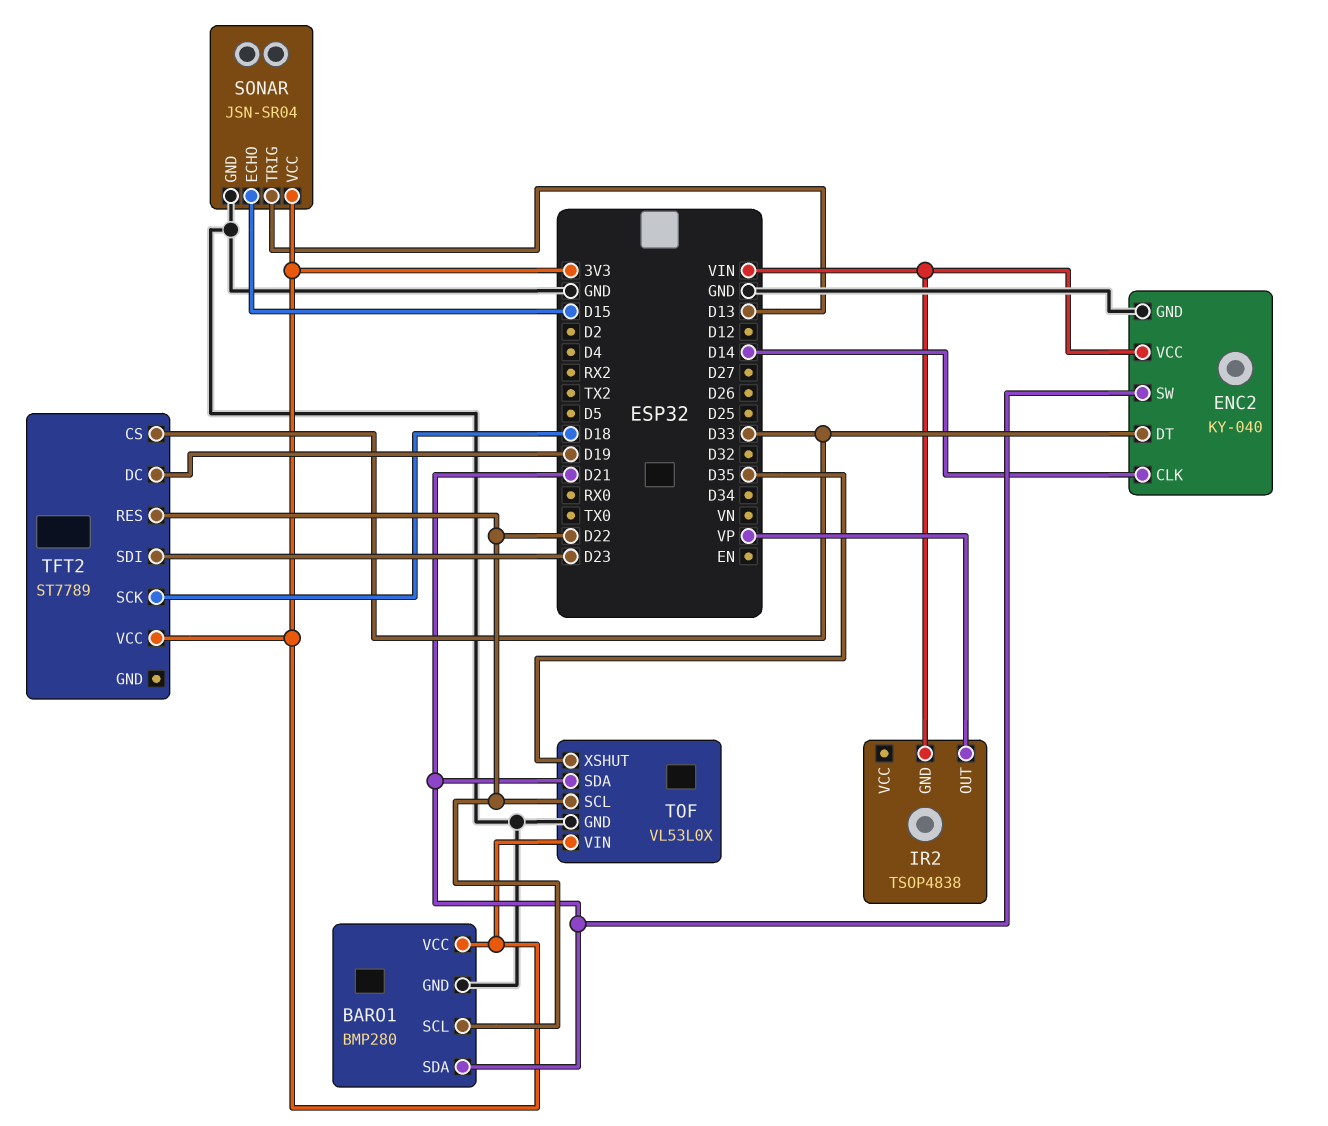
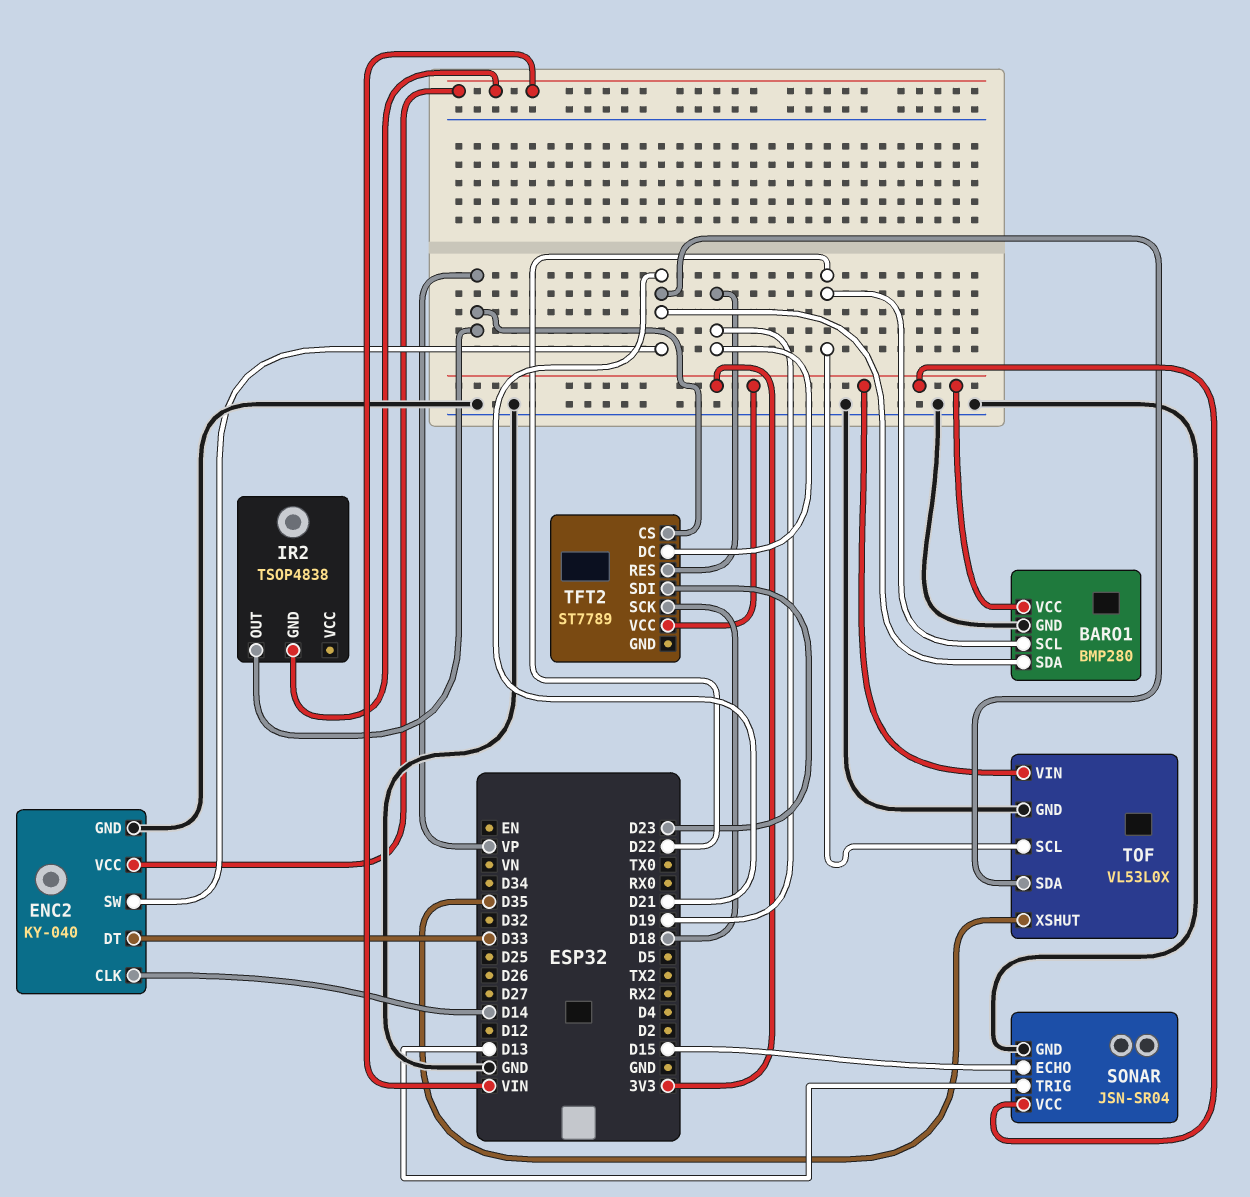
TFT2 pin CS: D33 -> VP
TFT2 pin RES: D22 -> D19

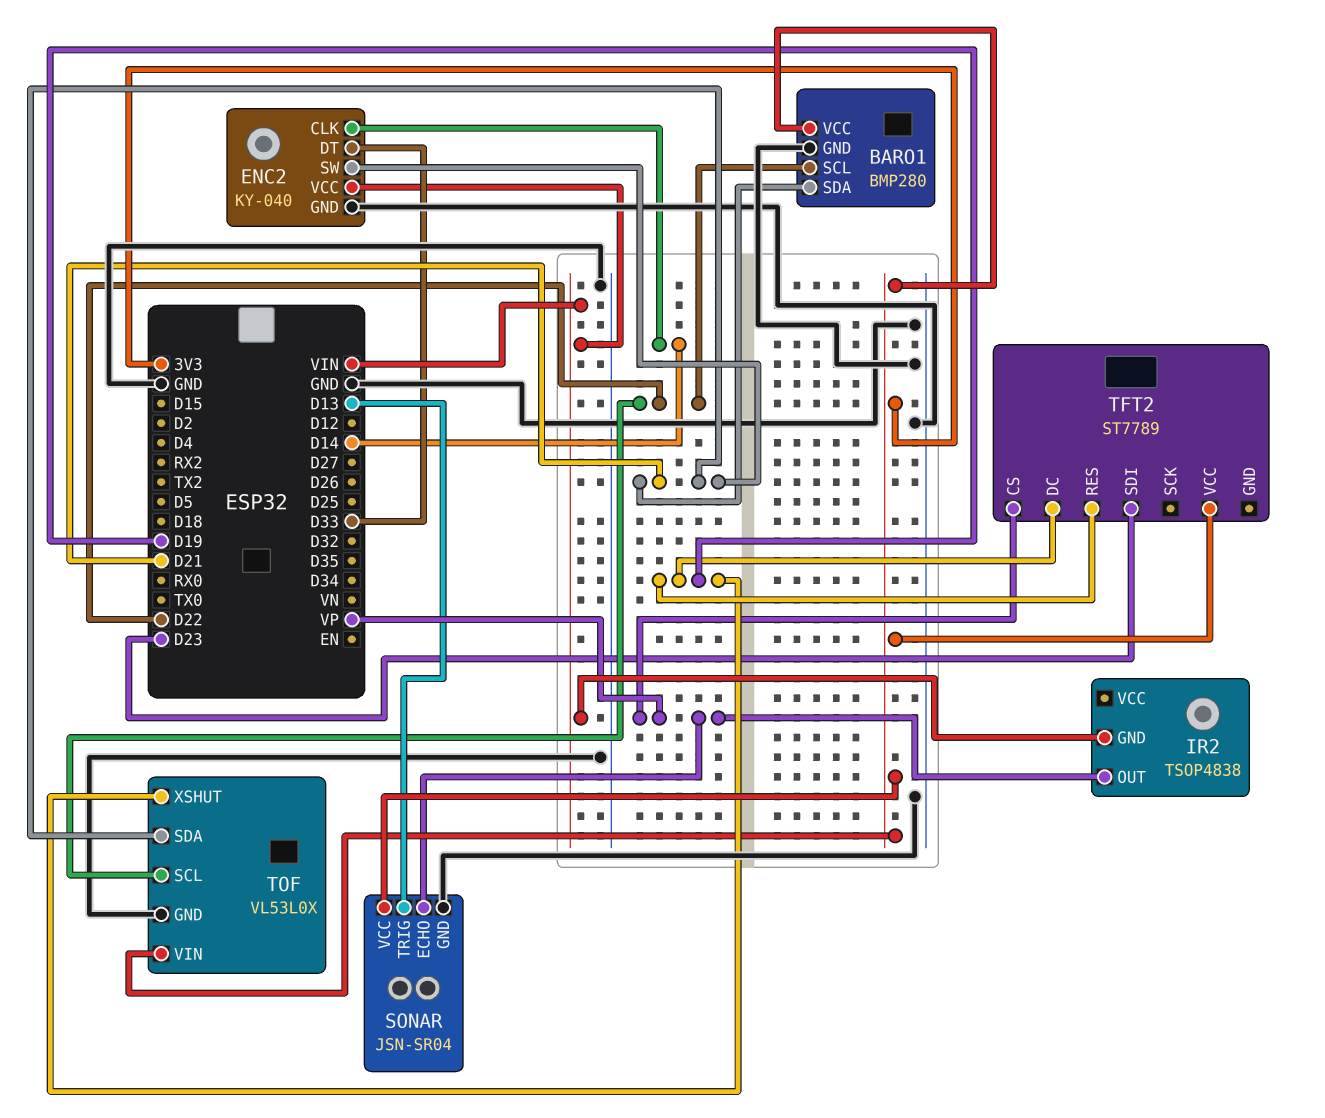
SONAR pin ECHO: D15 -> VP
TFT2 pin SCK: D18 -> none
TOF pin XSHUT: D35 -> D19

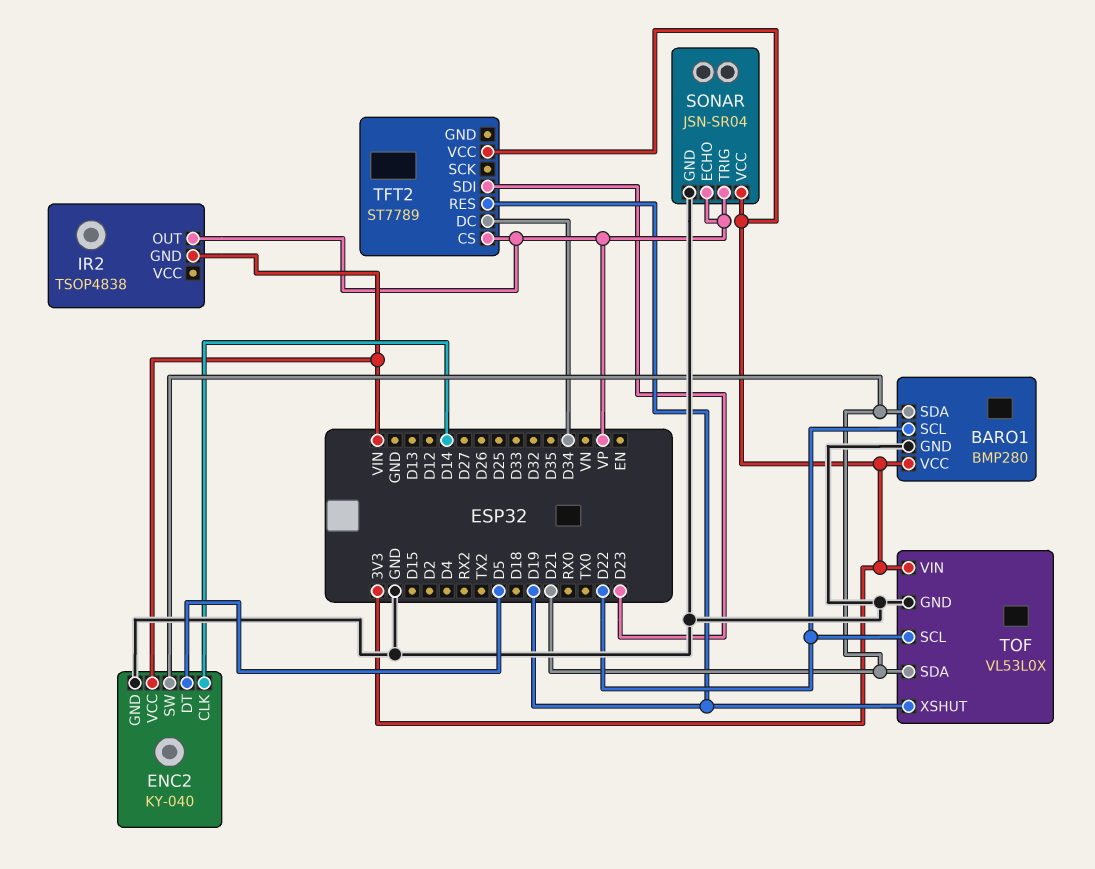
ENC2 pin DT: D33 -> D5
SONAR pin TRIG: D13 -> VP
TFT2 pin DC: D19 -> D34

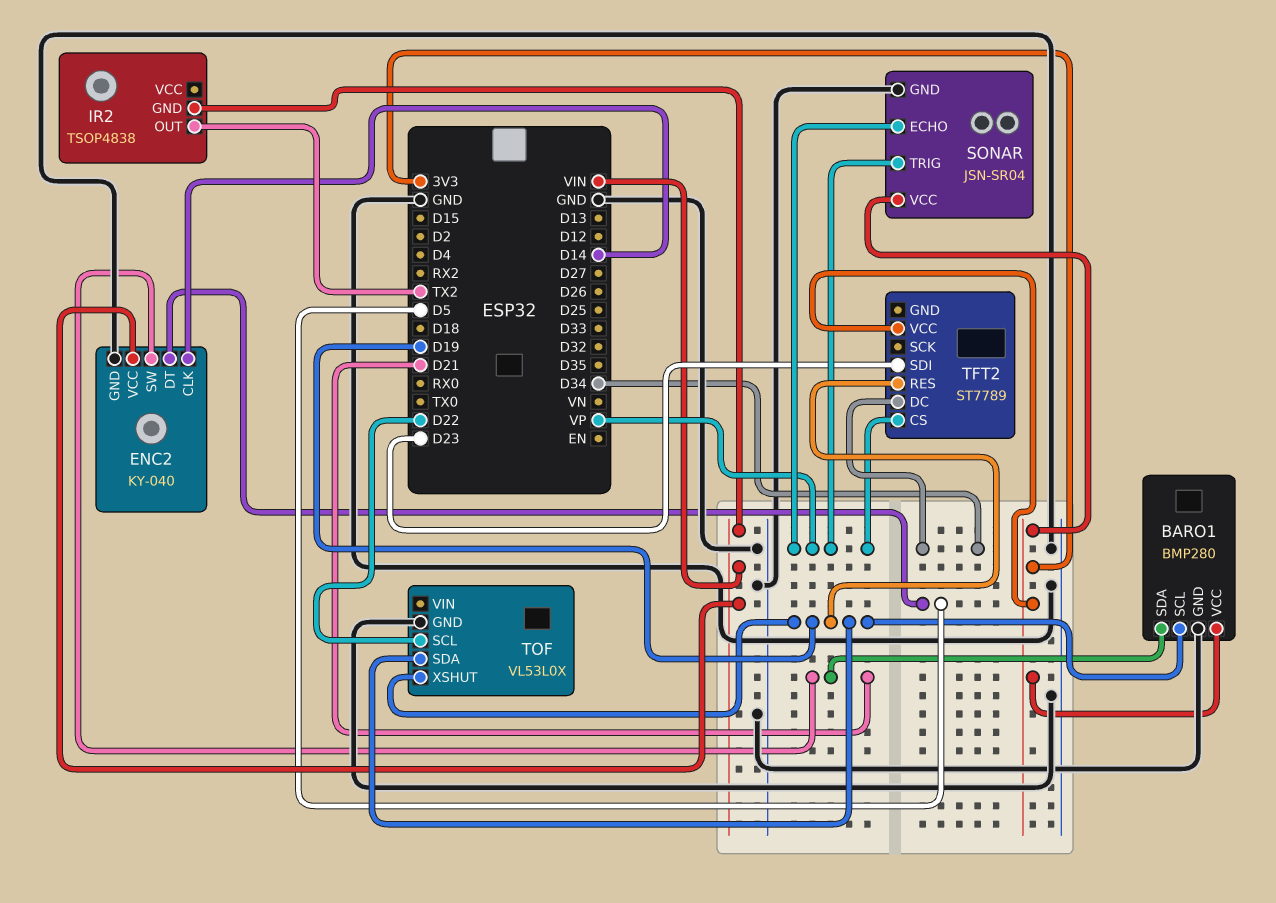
BARO1 pin SCL: D22 -> D19
IR2 pin OUT: VP -> TX2
TOF pin SDA: D21 -> D19
TOF pin VIN: 3V3 -> none

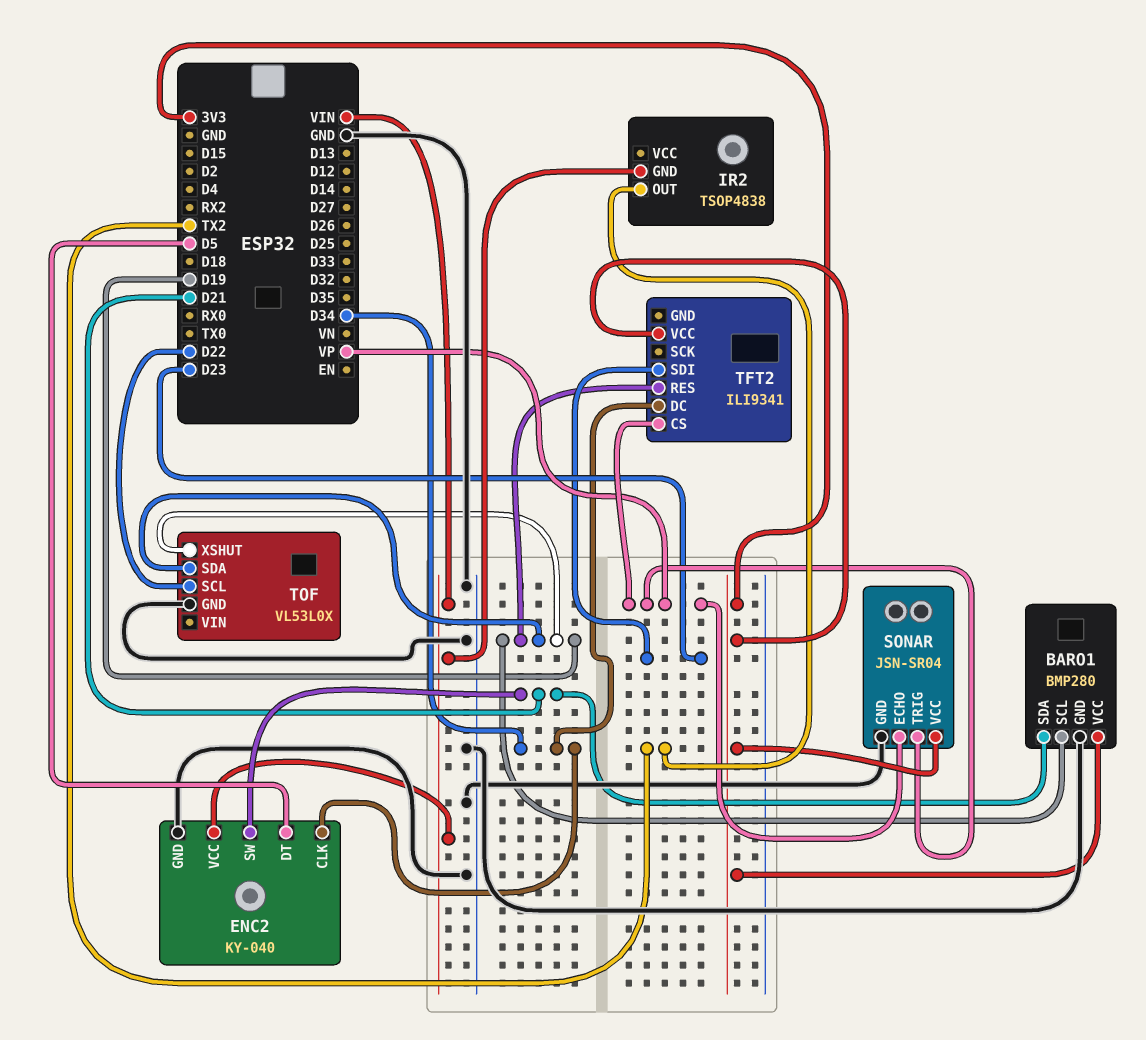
ENC2 pin CLK: D14 -> D34
TFT2: ST7789 -> ILI9341

